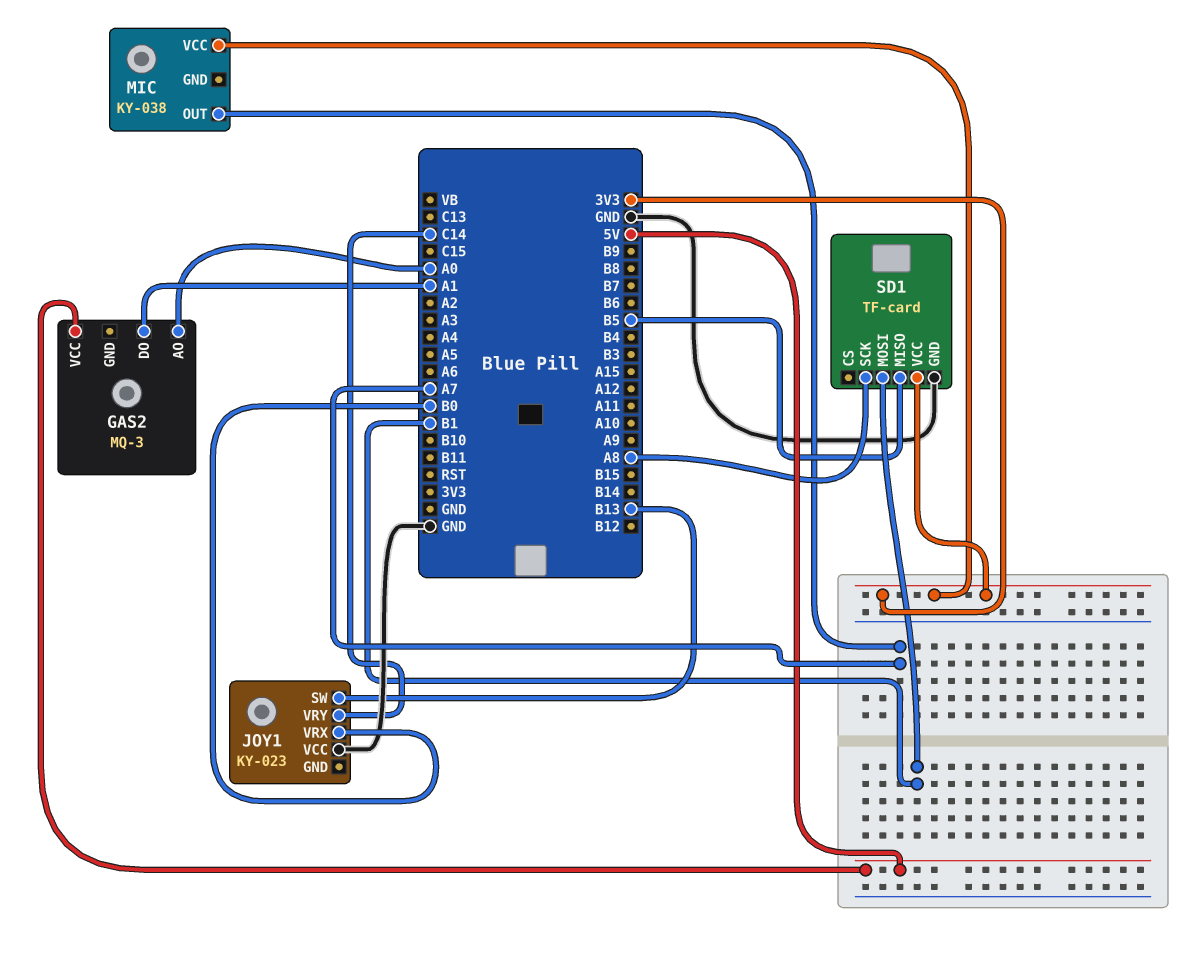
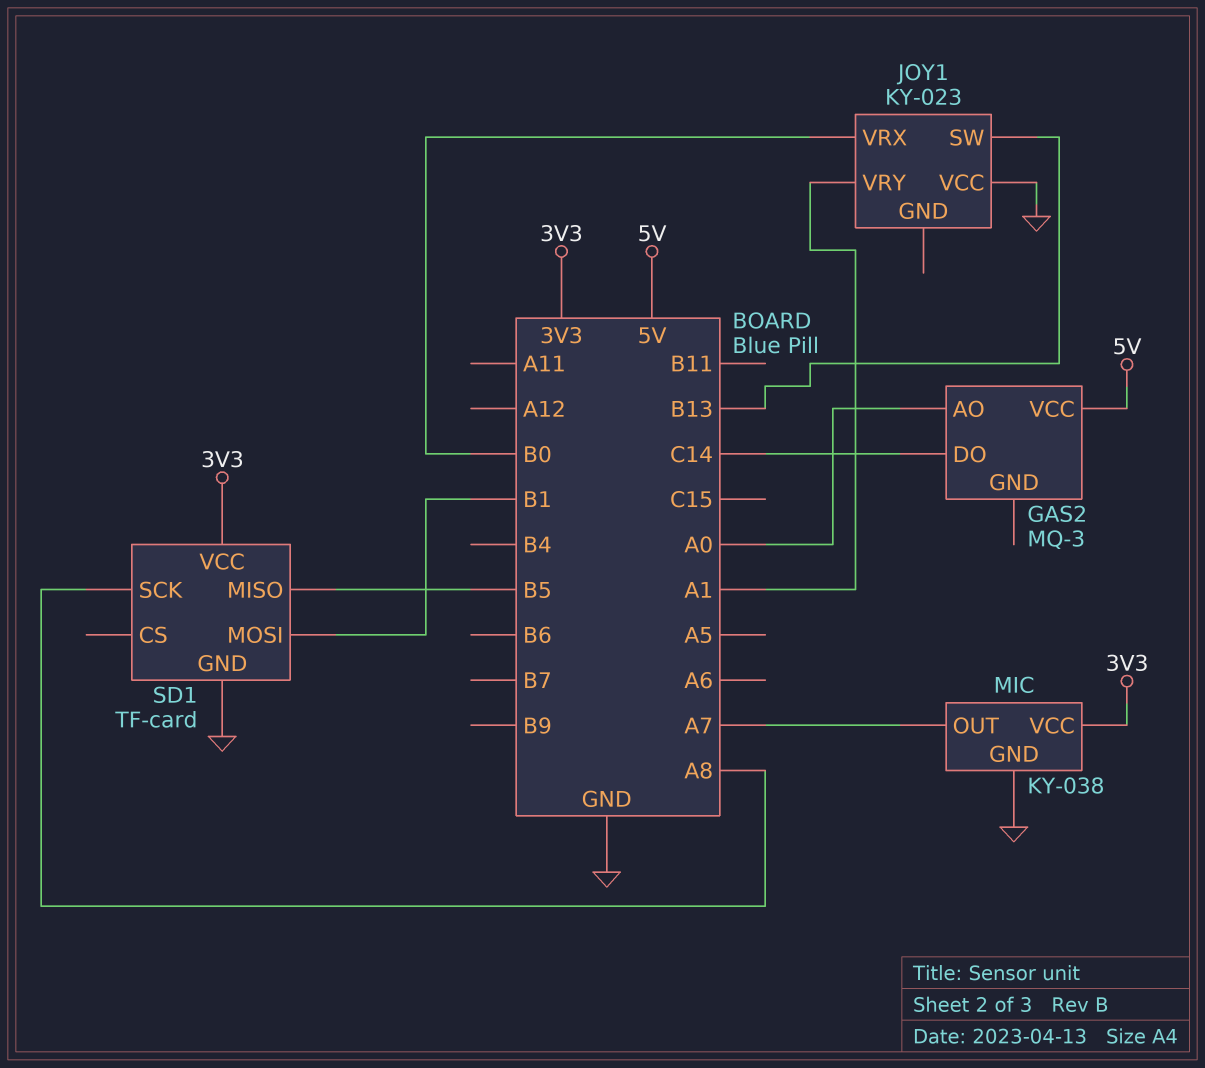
GAS2 pin DO: A1 -> C14
JOY1 pin VRY: C14 -> A1
MIC pin GND: none -> GND

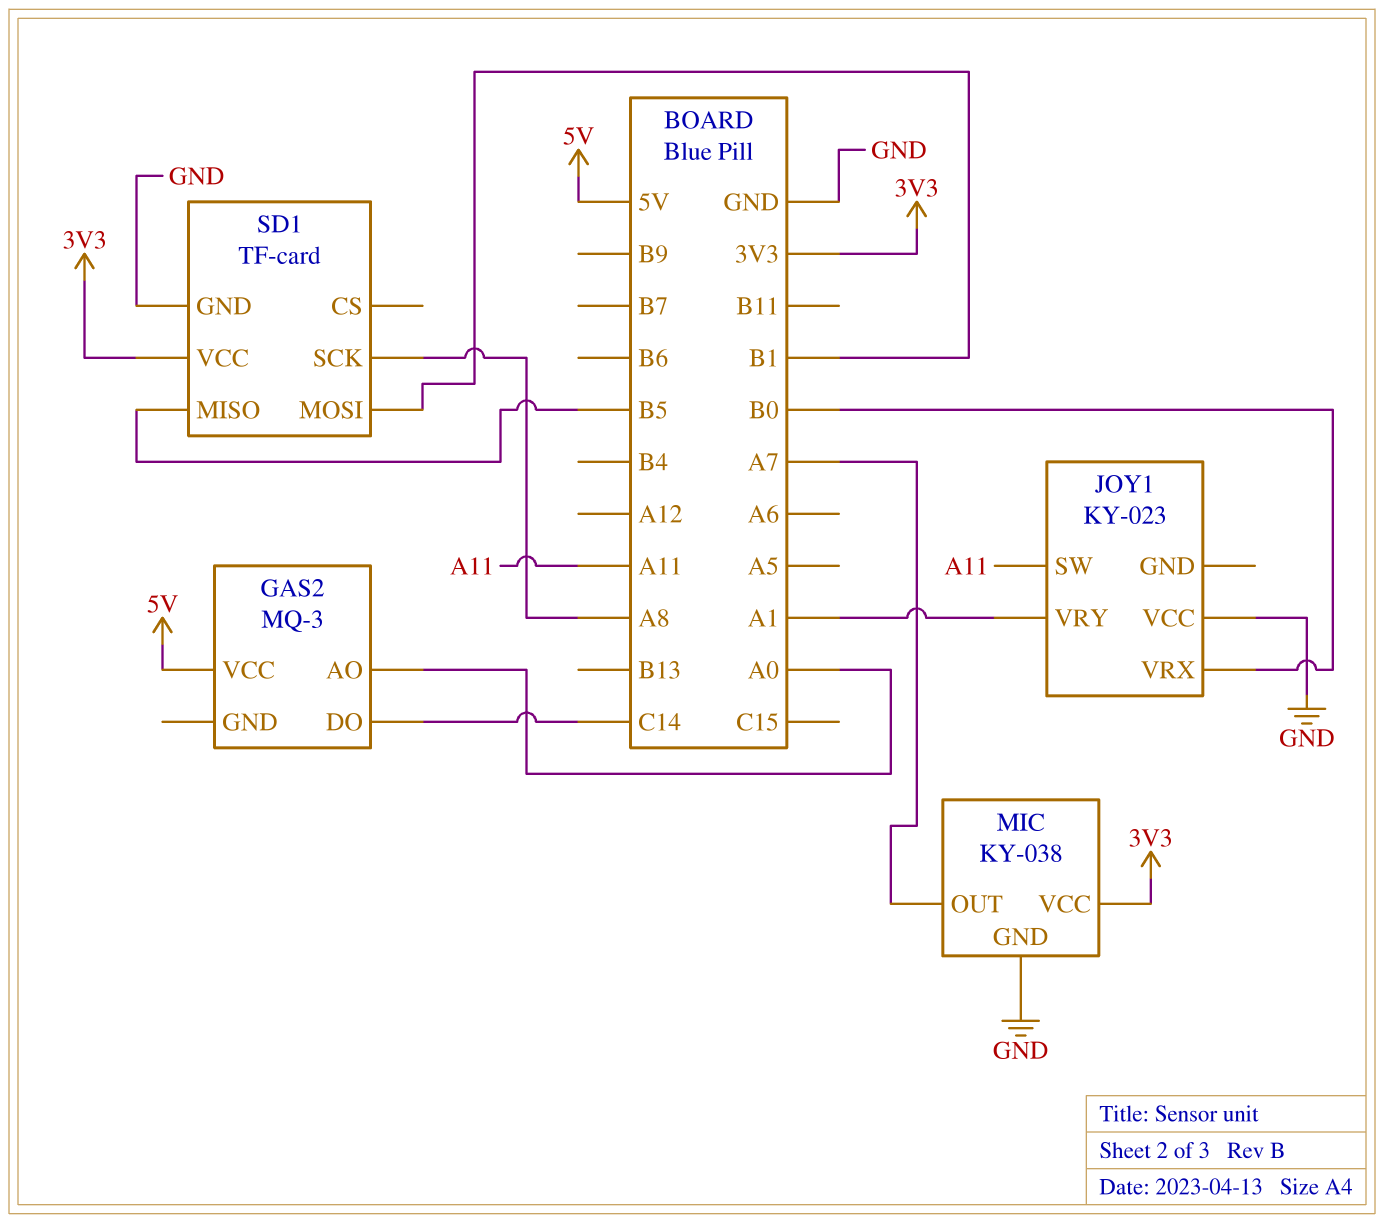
JOY1 pin SW: B13 -> A11

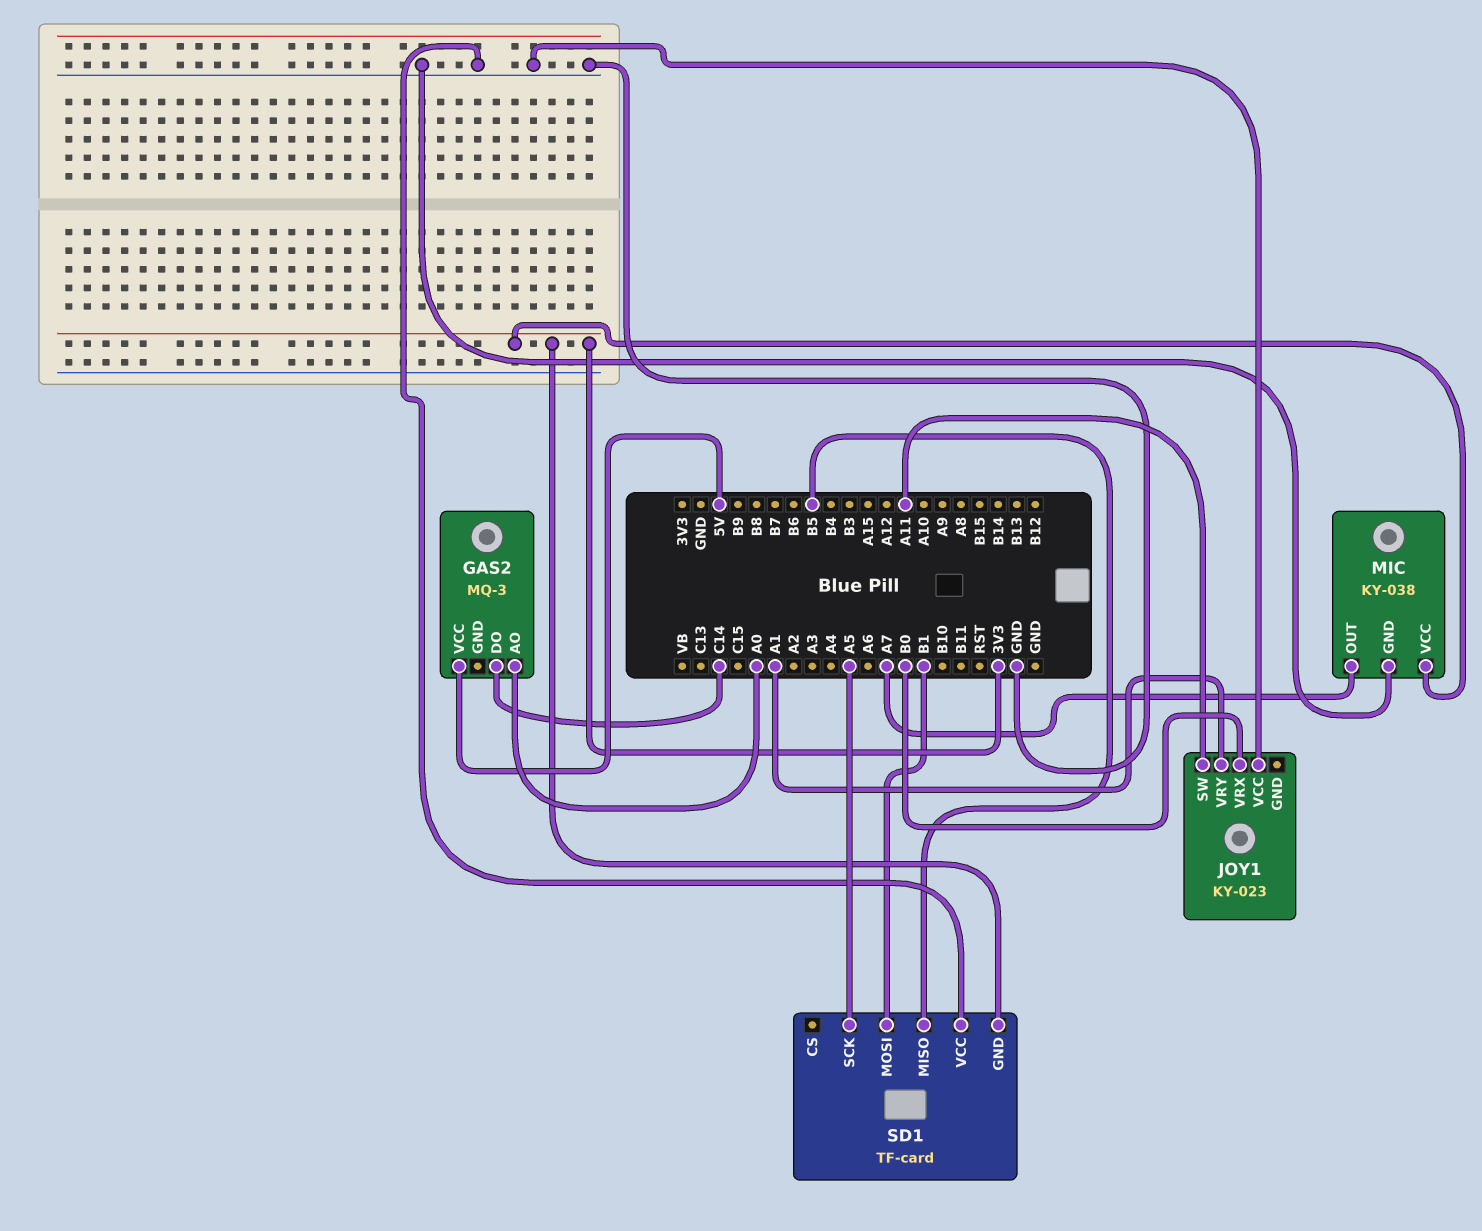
SD1 pin GND: GND -> 3V3
SD1 pin SCK: A8 -> A5
SD1 pin VCC: 3V3 -> GND

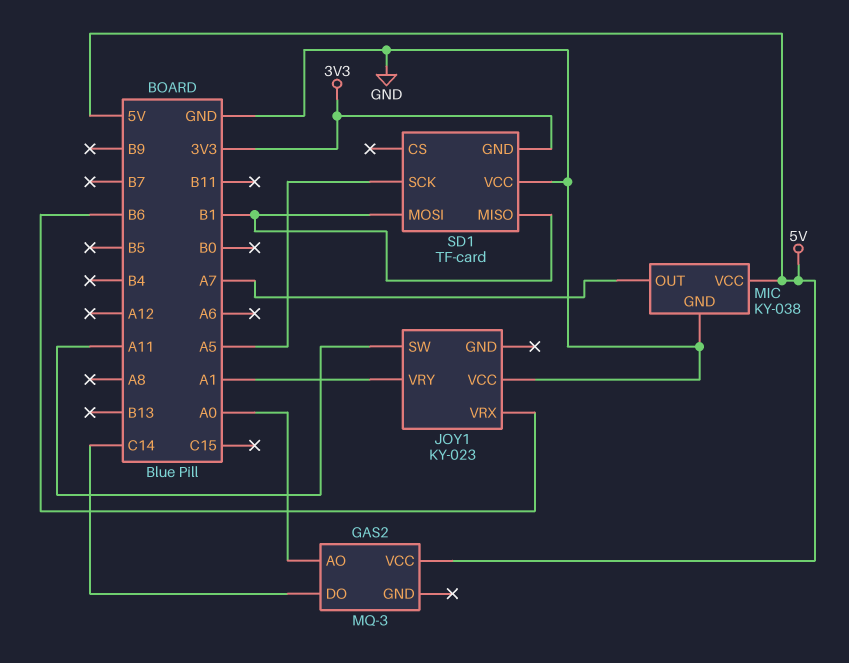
JOY1 pin VRX: B0 -> B6
MIC pin VCC: 3V3 -> 5V
SD1 pin MISO: B5 -> B1

